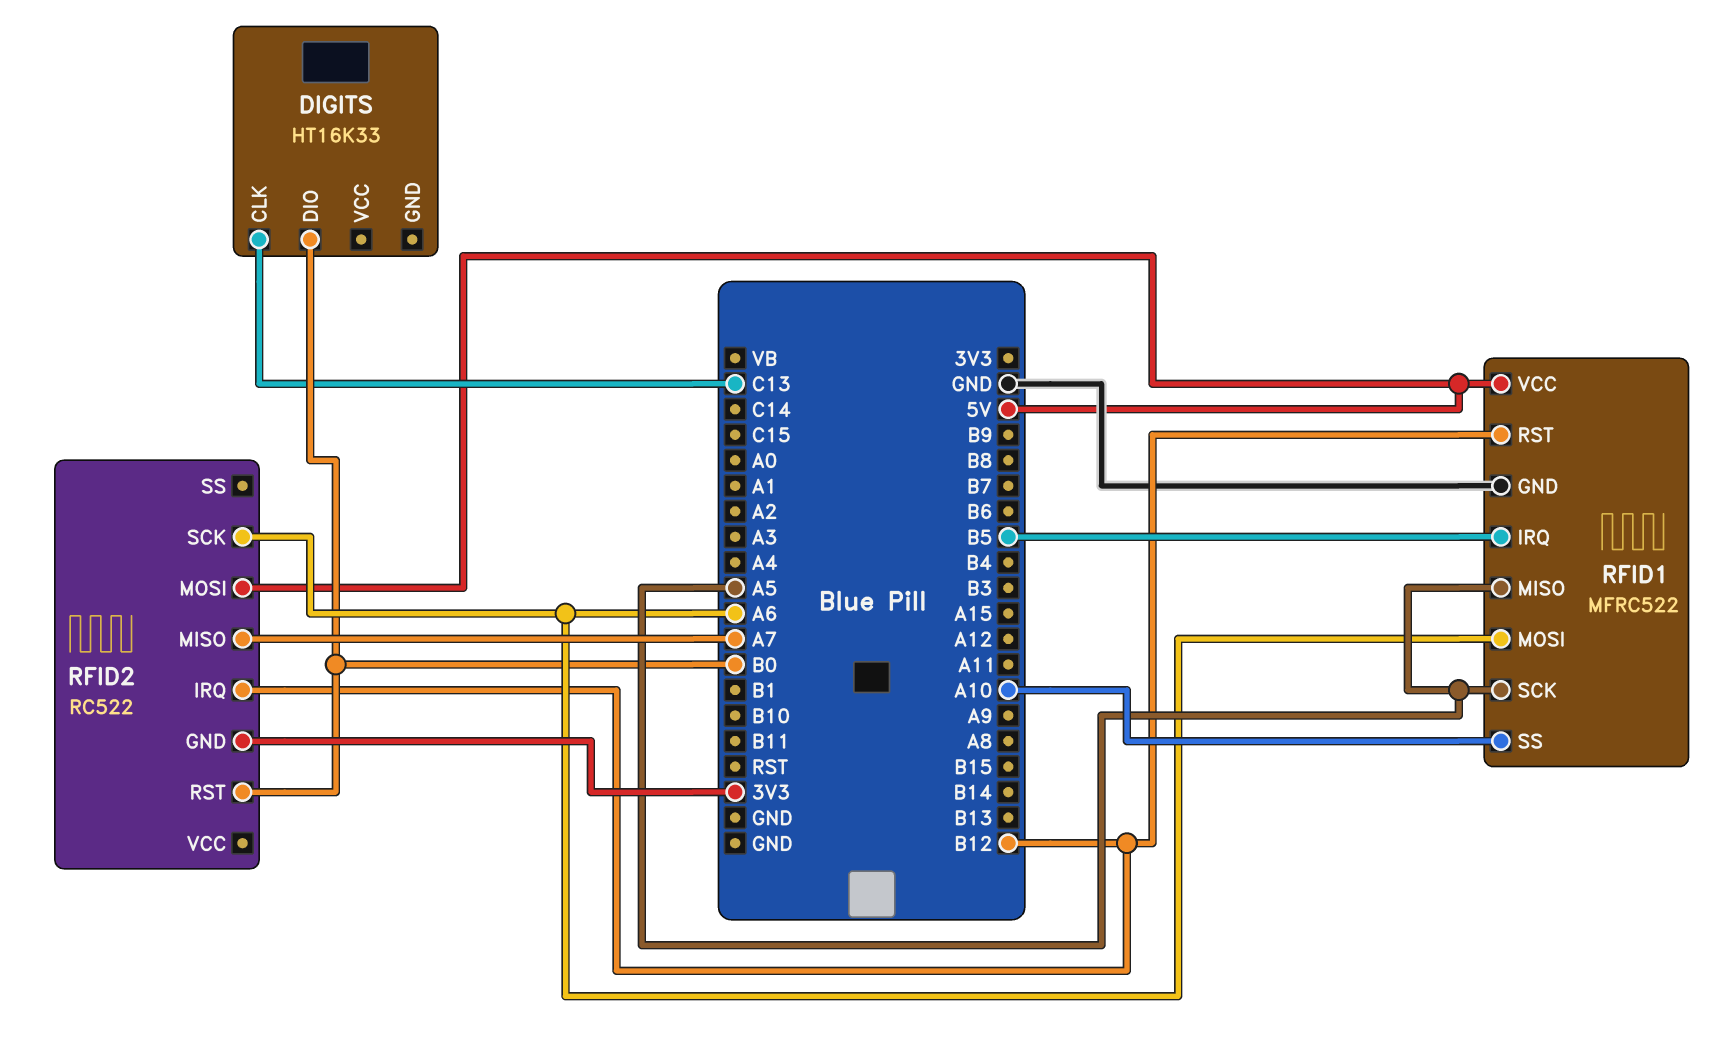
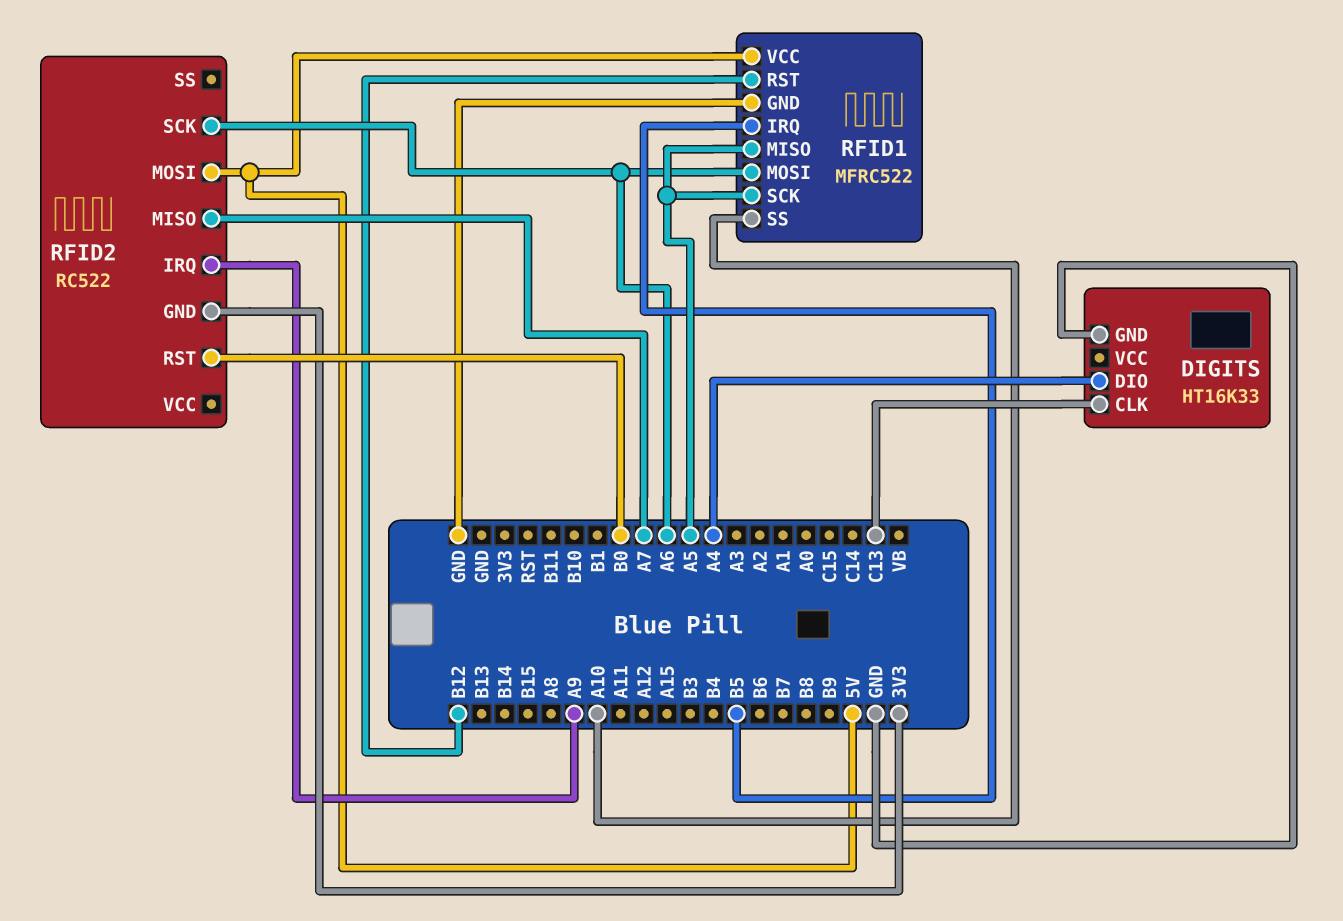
DIGITS pin DIO: B0 -> A4
DIGITS pin GND: none -> GND
RFID2 pin IRQ: B12 -> A9

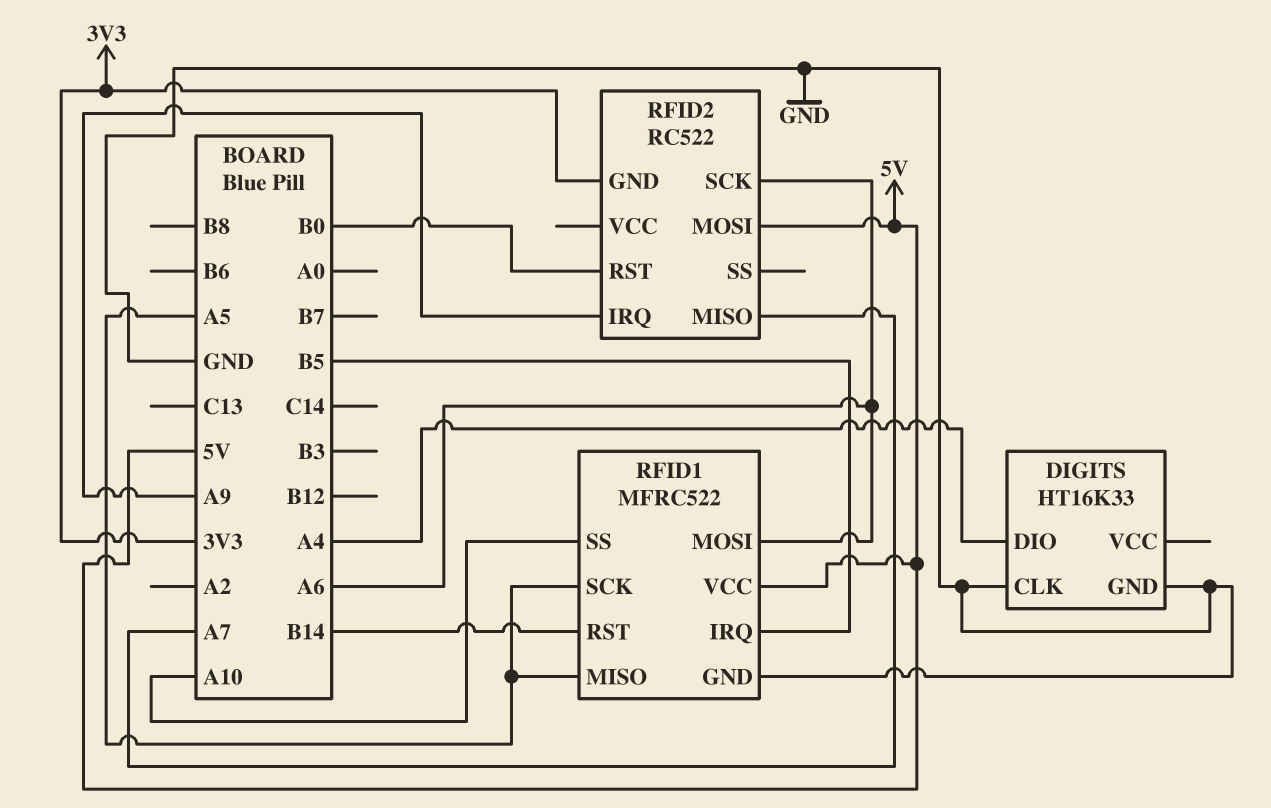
DIGITS pin CLK: C13 -> GND
RFID1 pin RST: B12 -> B14

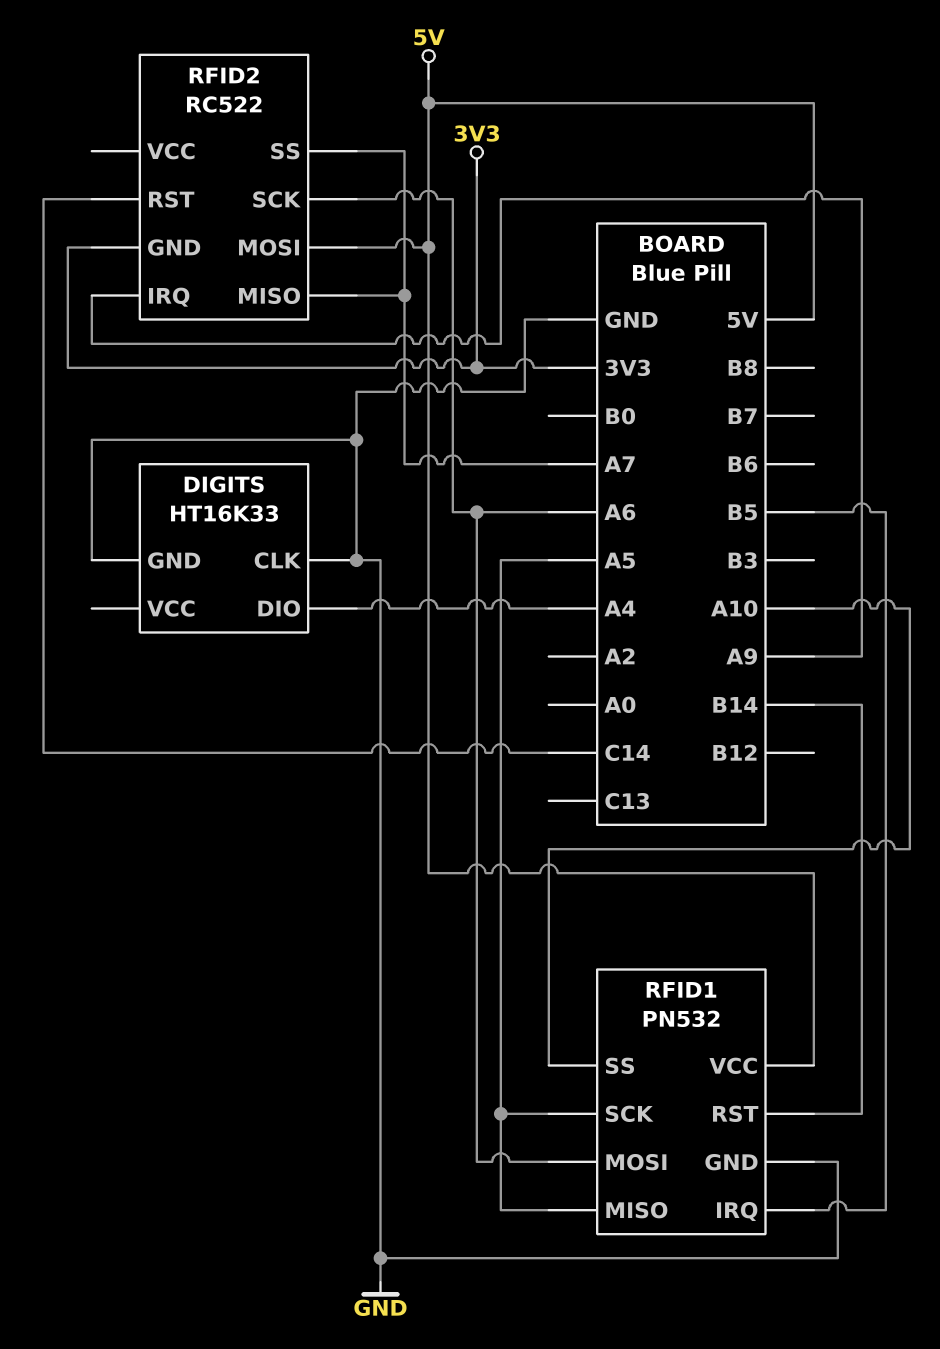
RFID1: MFRC522 -> PN532
RFID2 pin RST: B0 -> C14
RFID2 pin SS: none -> A7

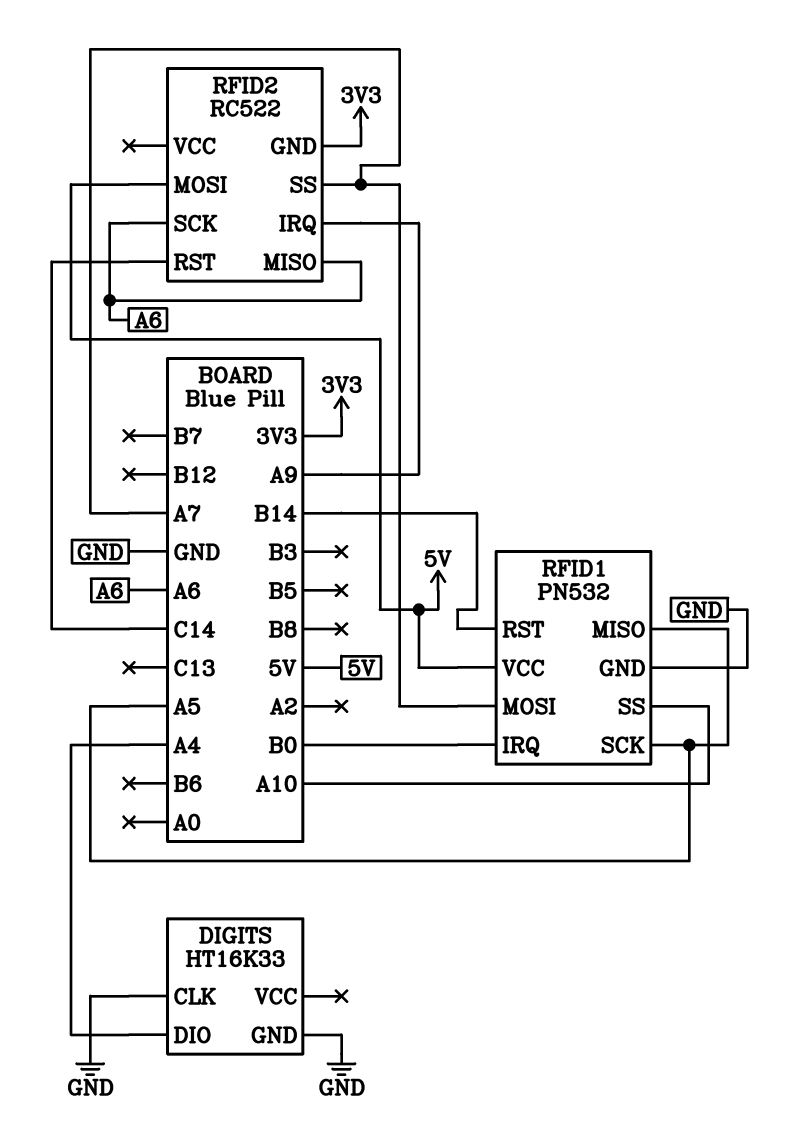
RFID1 pin IRQ: B5 -> B0
RFID1 pin MOSI: A6 -> A7
RFID2 pin MISO: A7 -> A6

